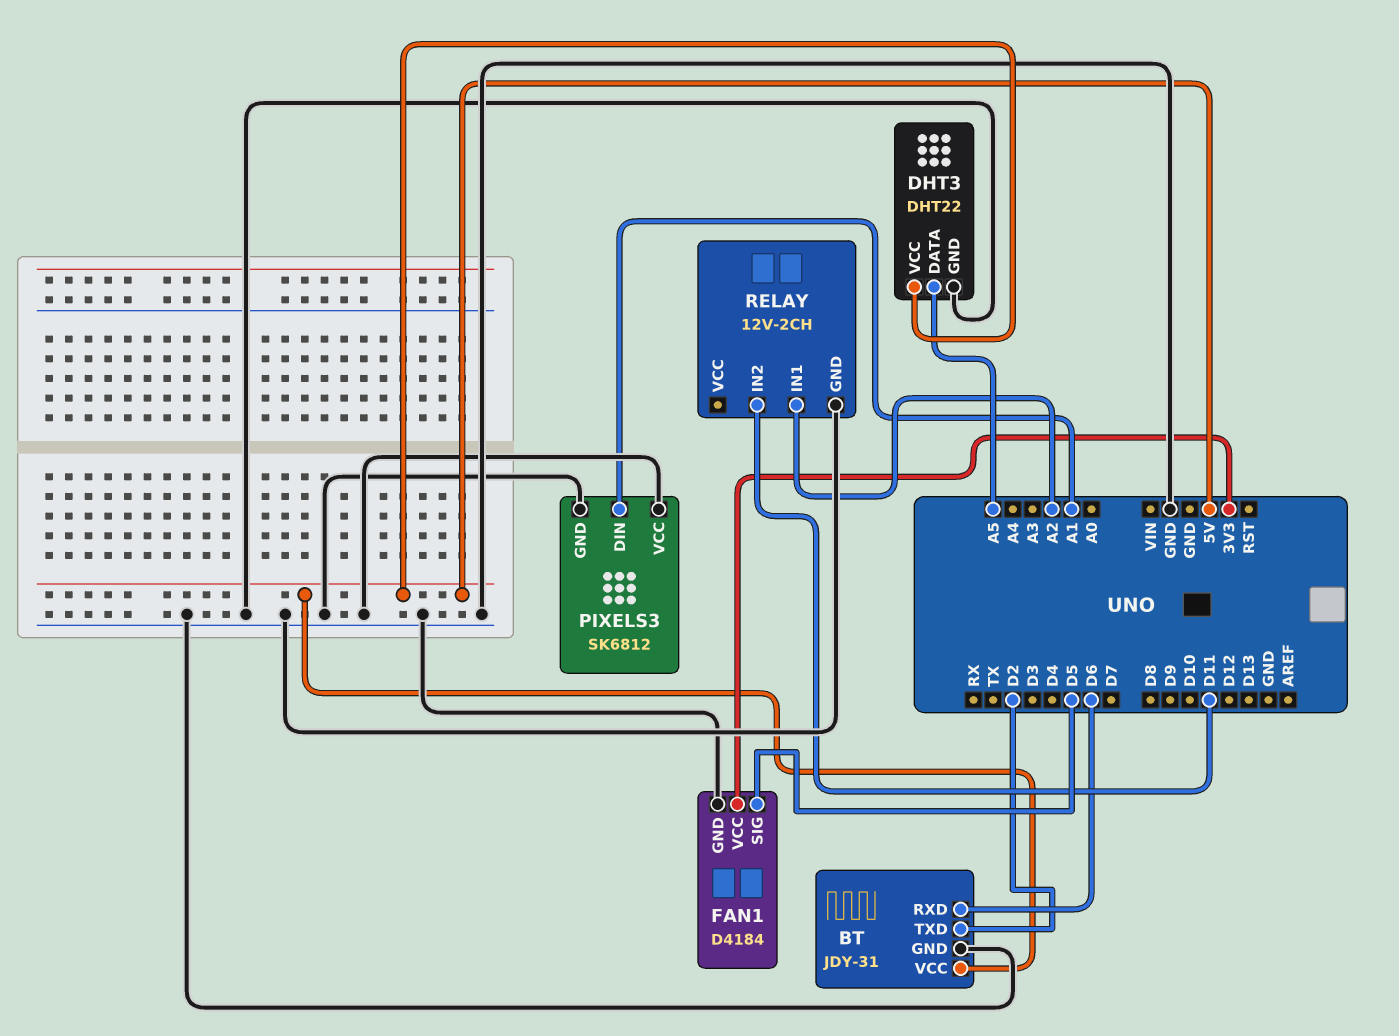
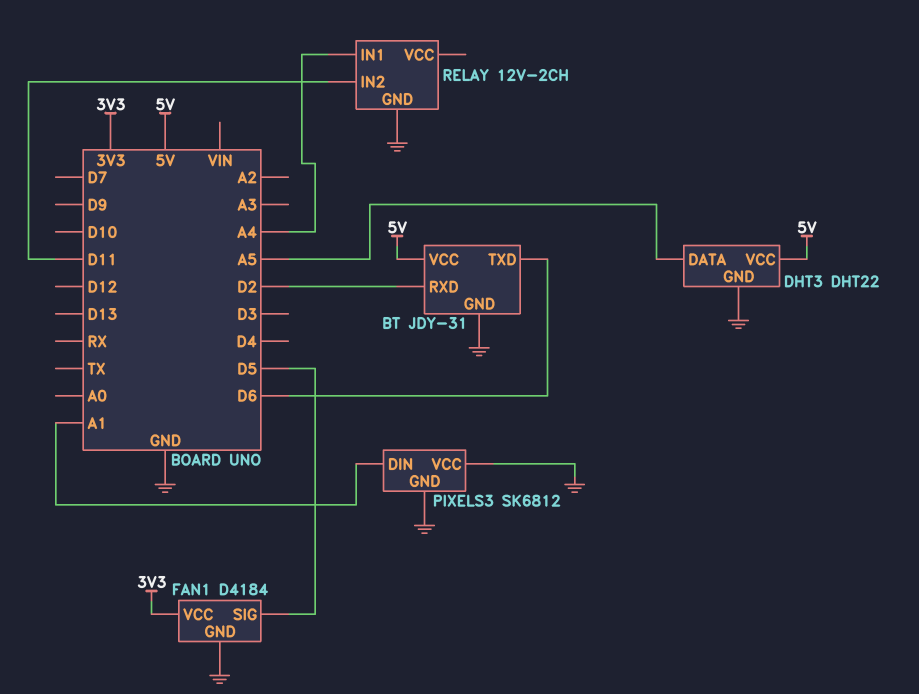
BT pin RXD: D6 -> D2
BT pin TXD: D2 -> D6
RELAY pin IN1: A2 -> A4

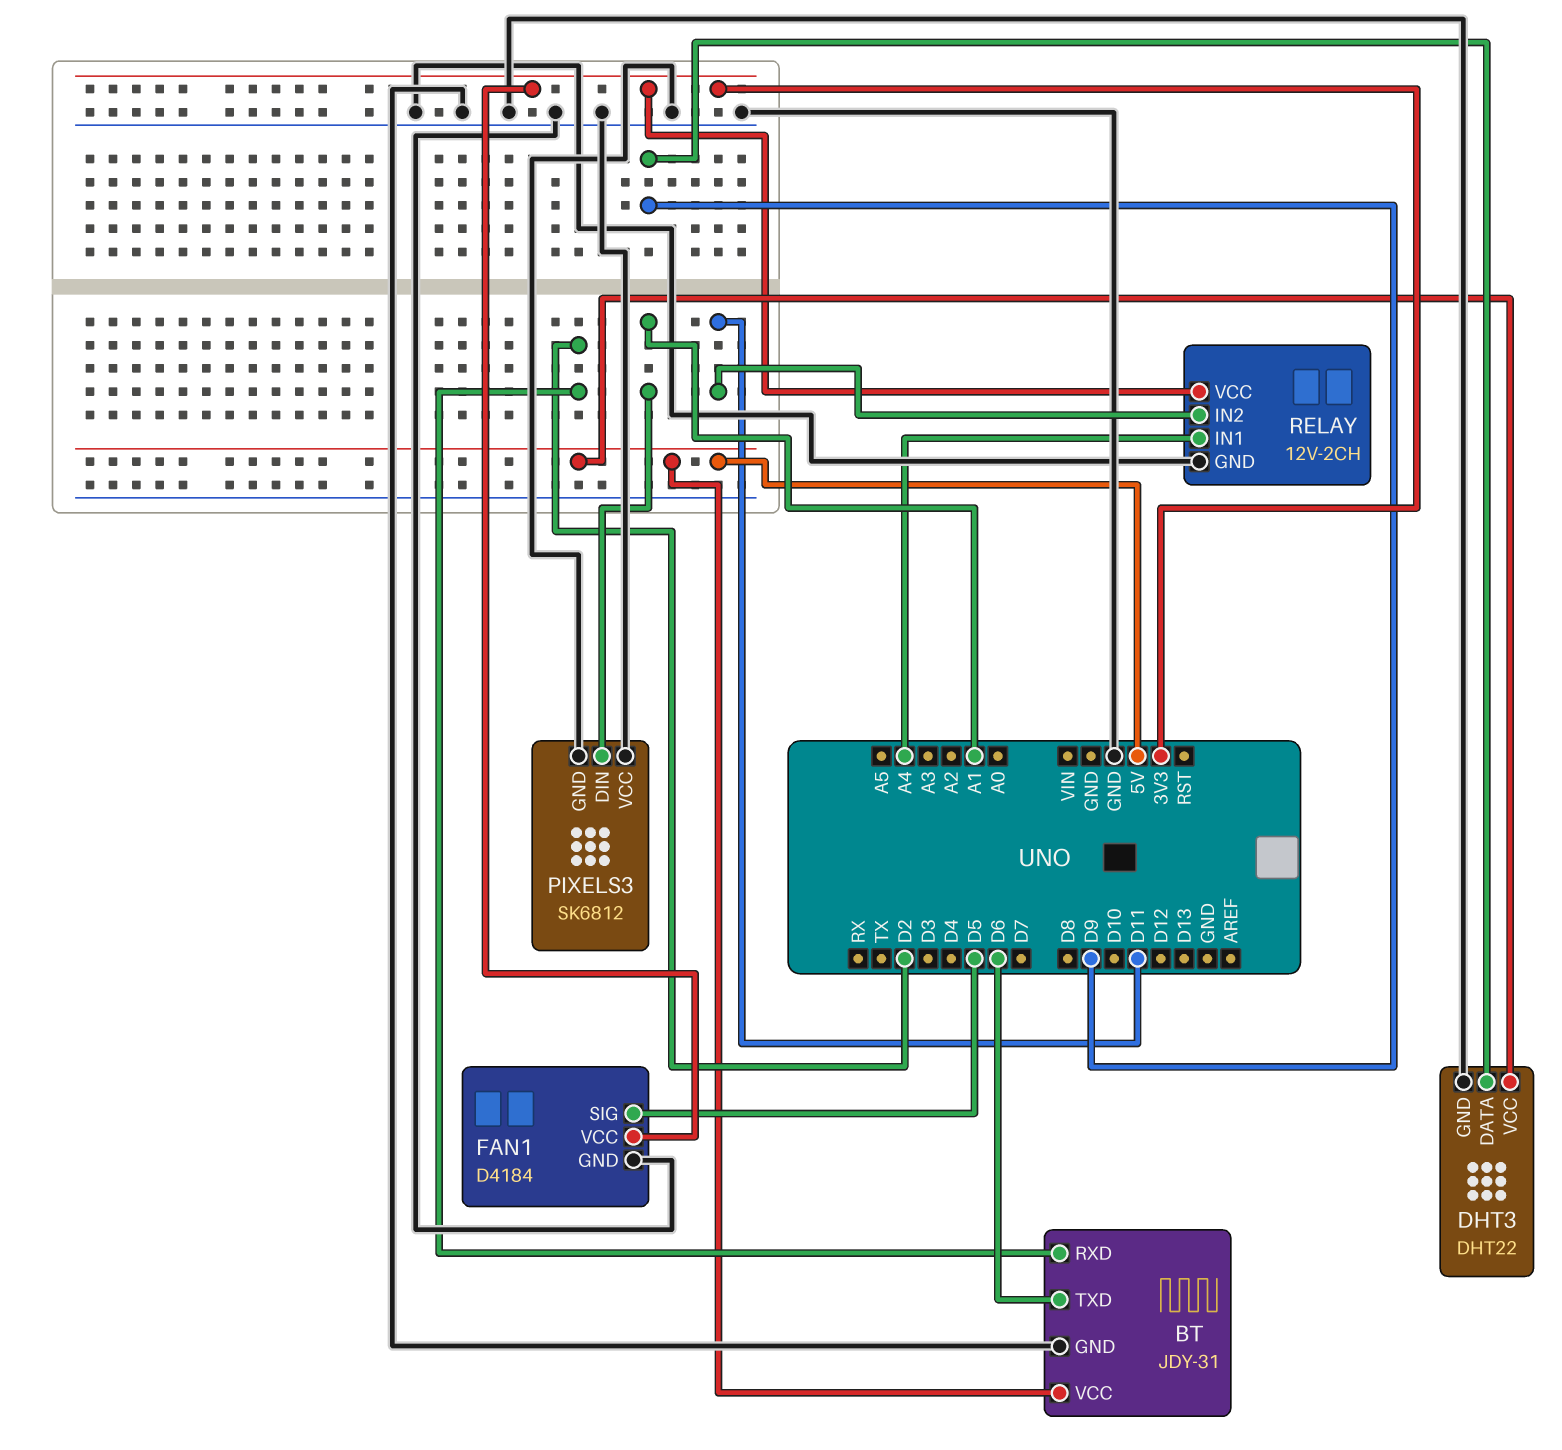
DHT3 pin DATA: A5 -> D9
RELAY pin VCC: none -> 3V3

